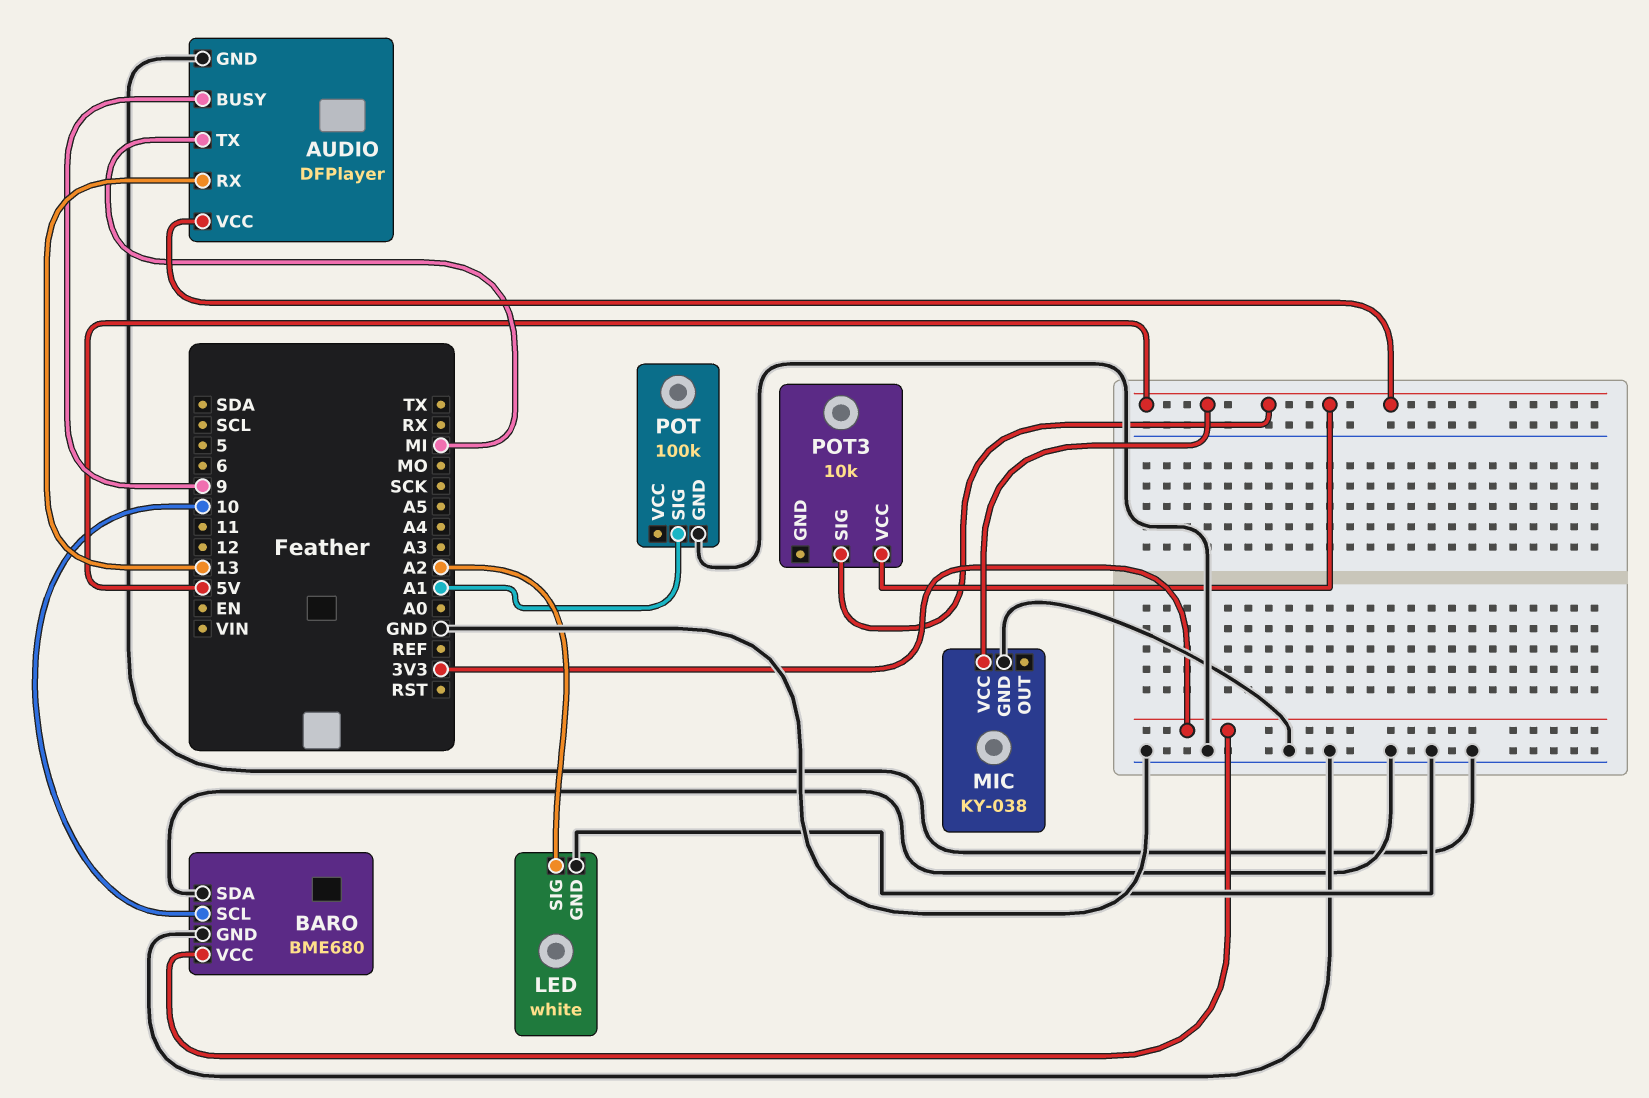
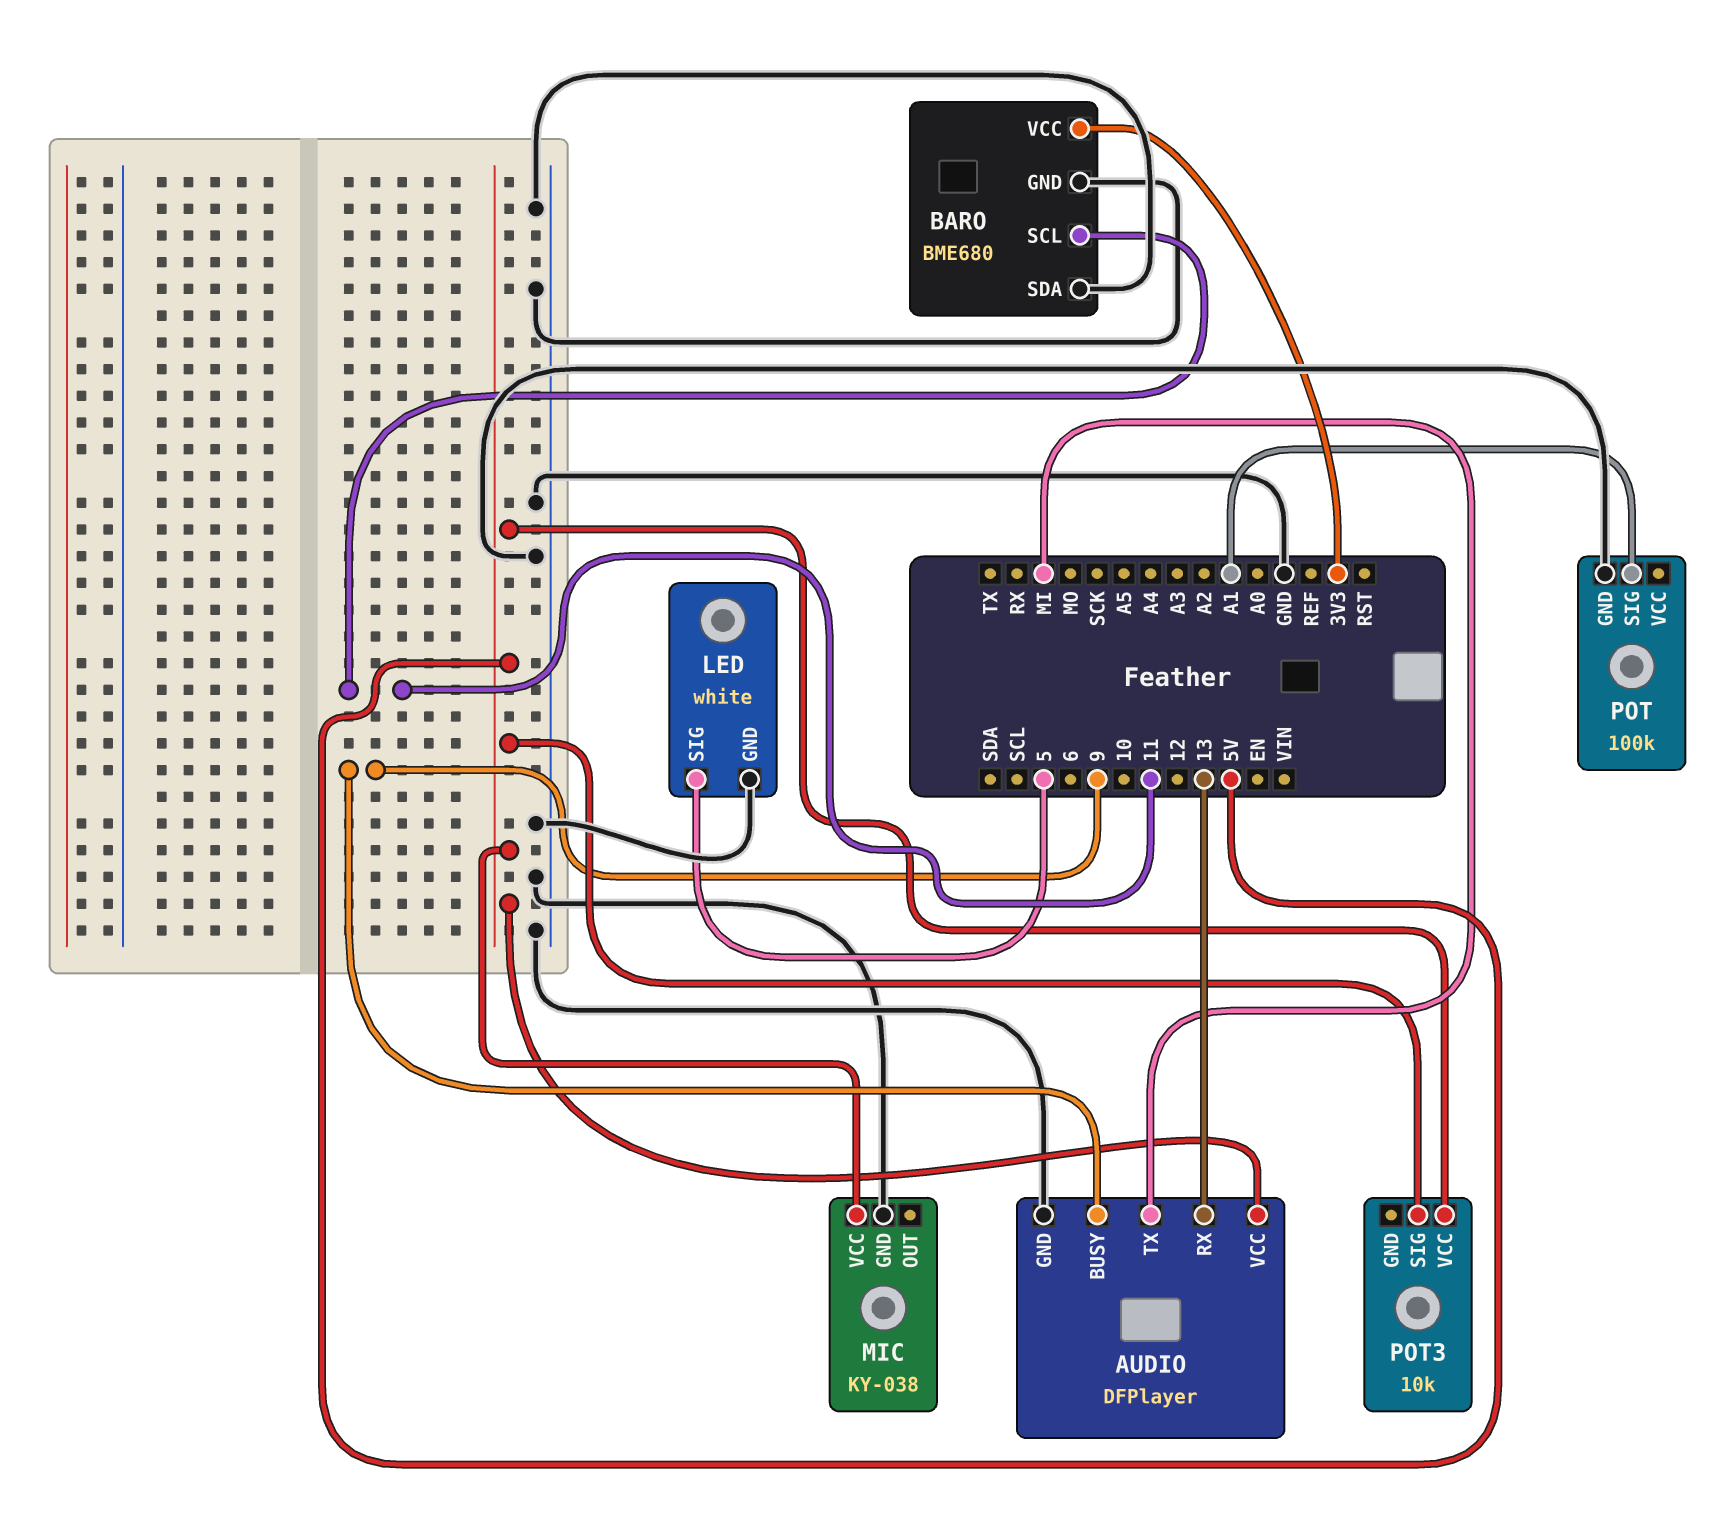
BARO pin SCL: 10 -> 11
LED pin SIG: A2 -> 5

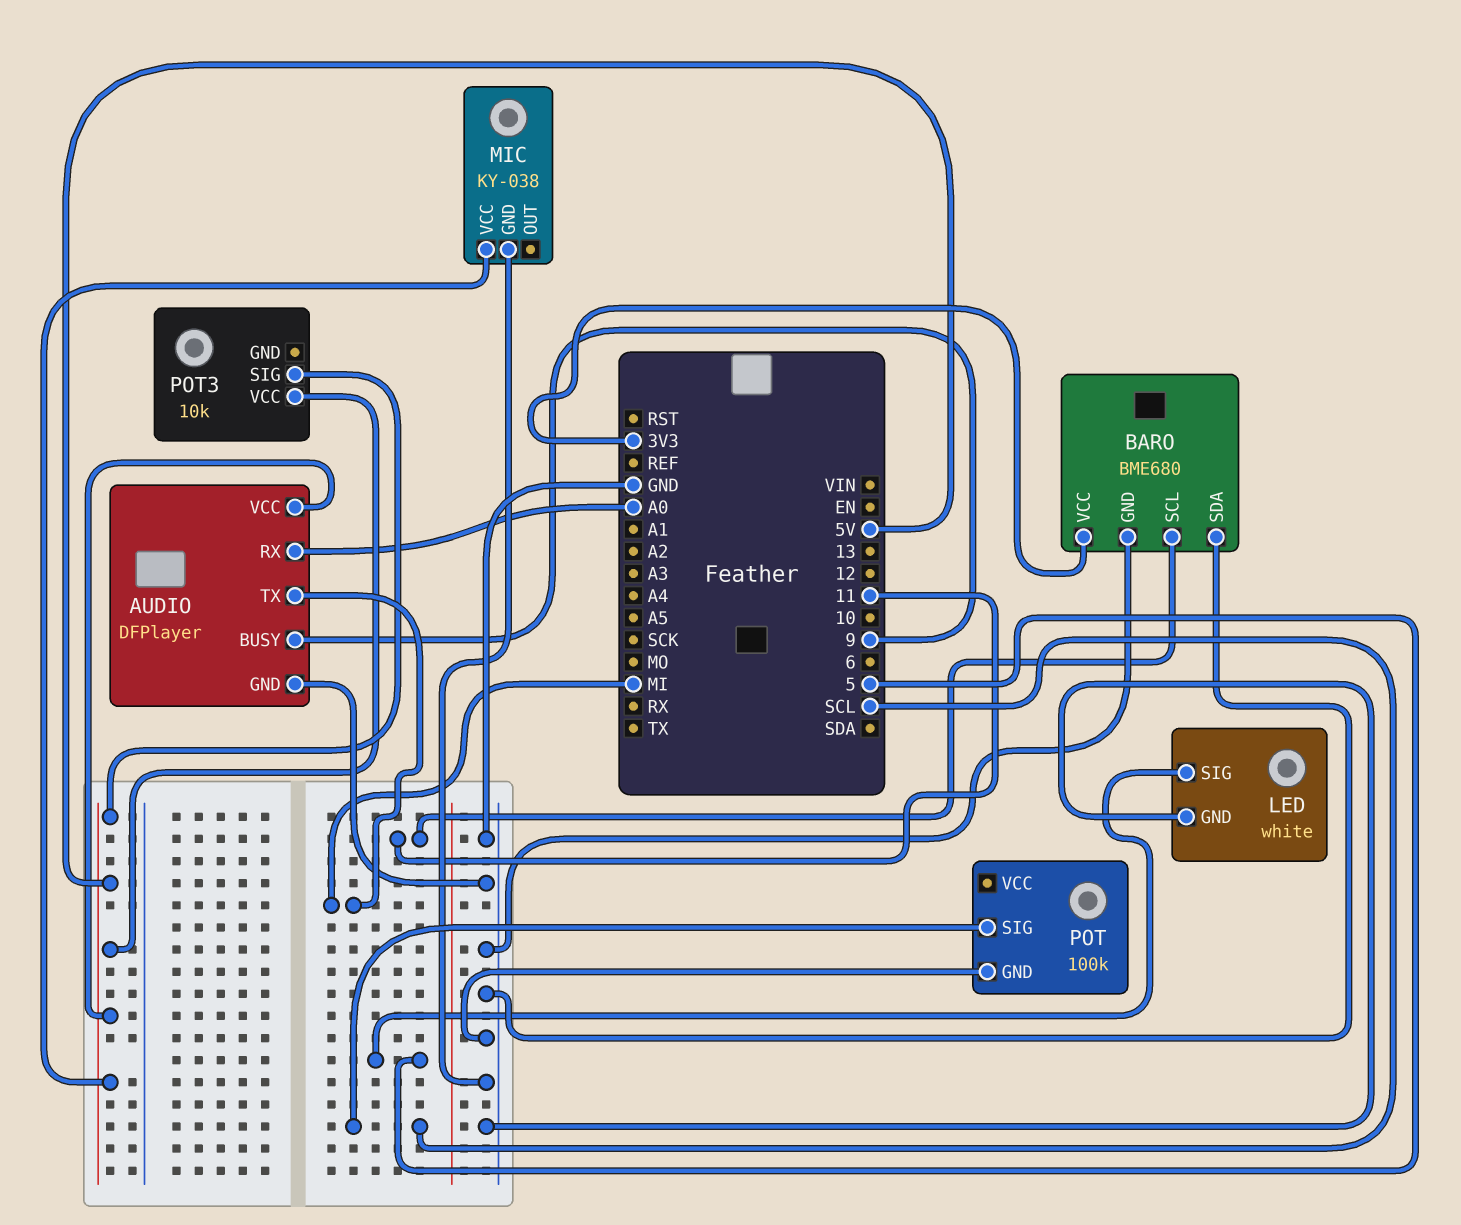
AUDIO pin RX: 13 -> A0
POT pin SIG: A1 -> SCL

